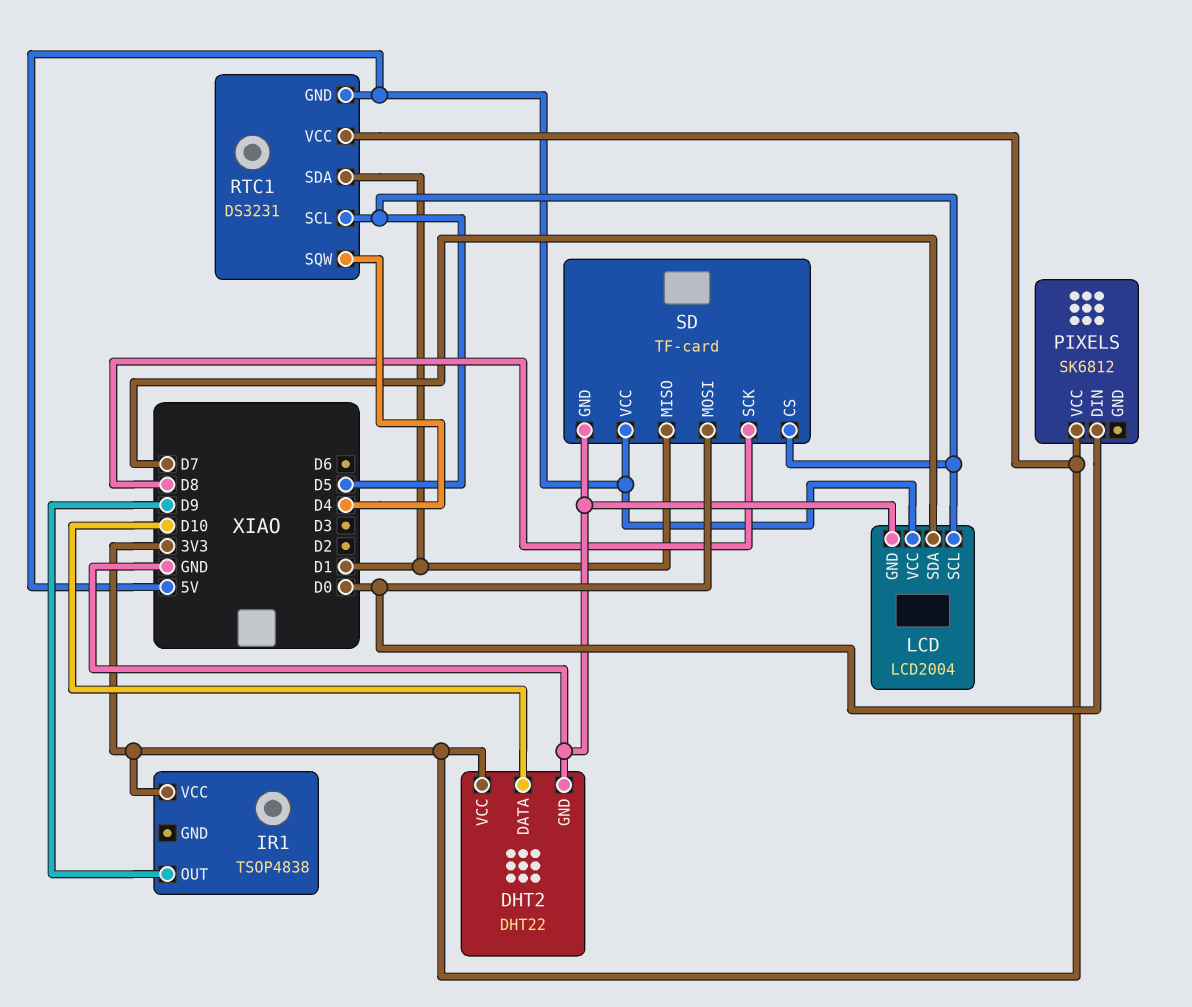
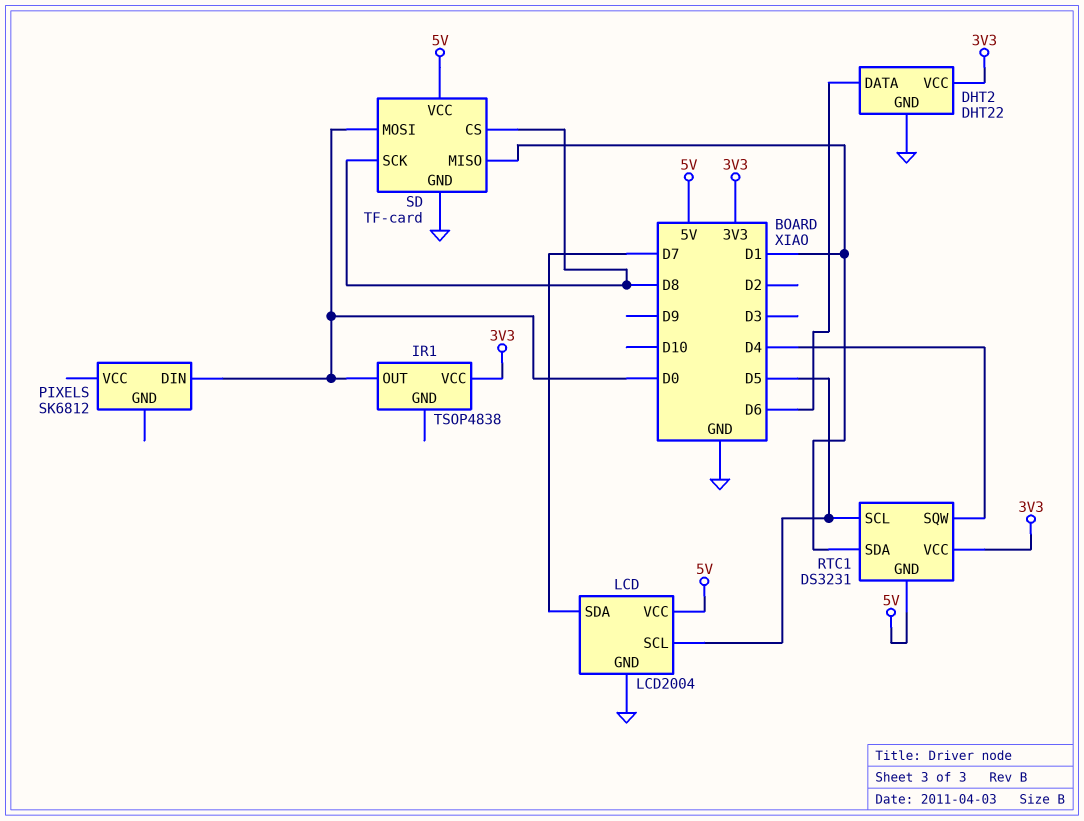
DHT2 pin DATA: D10 -> D6
IR1 pin OUT: D9 -> D0
PIXELS pin VCC: 3V3 -> none
SD pin CS: D5 -> D8

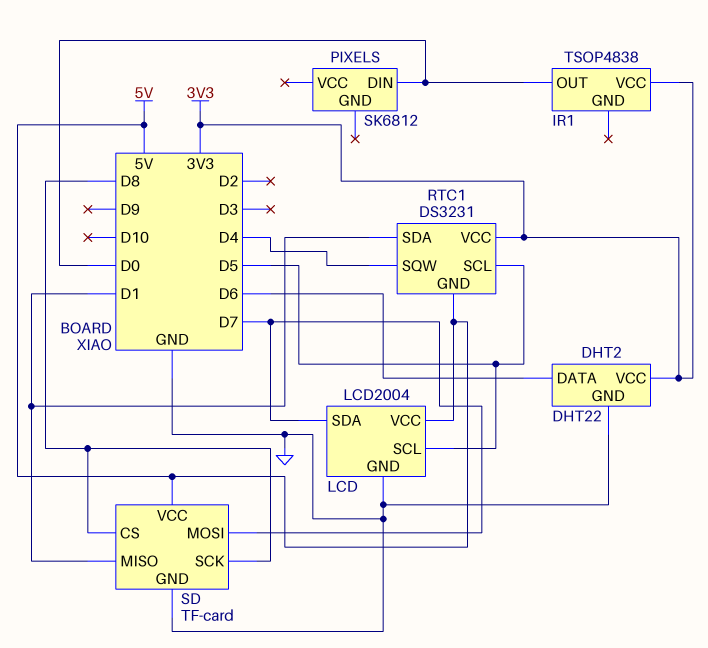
SD pin MOSI: D0 -> D7

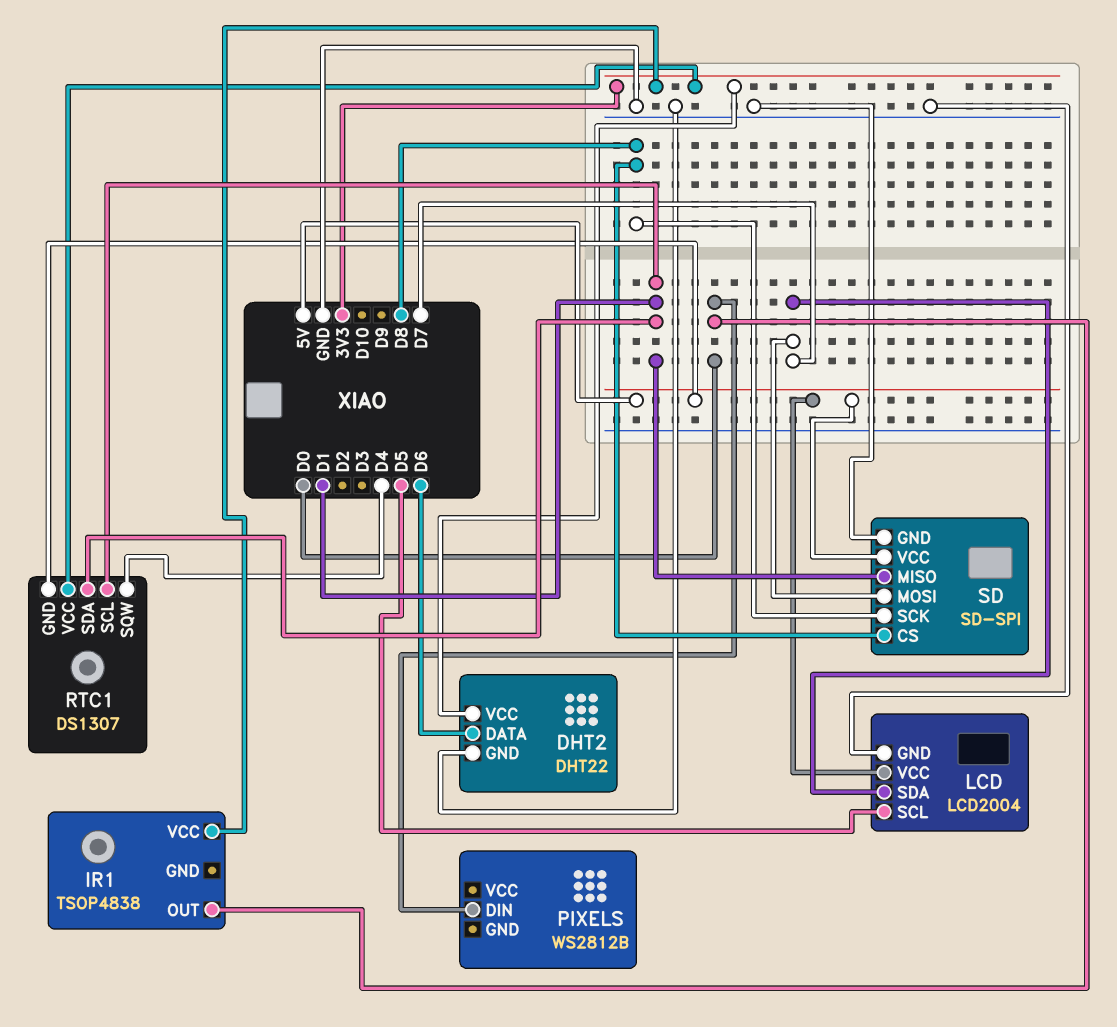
PIXELS: SK6812 -> WS2812B
RTC1: DS3231 -> DS1307
RTC1 pin SCL: D5 -> D1
SD: TF-card -> SD-SPI

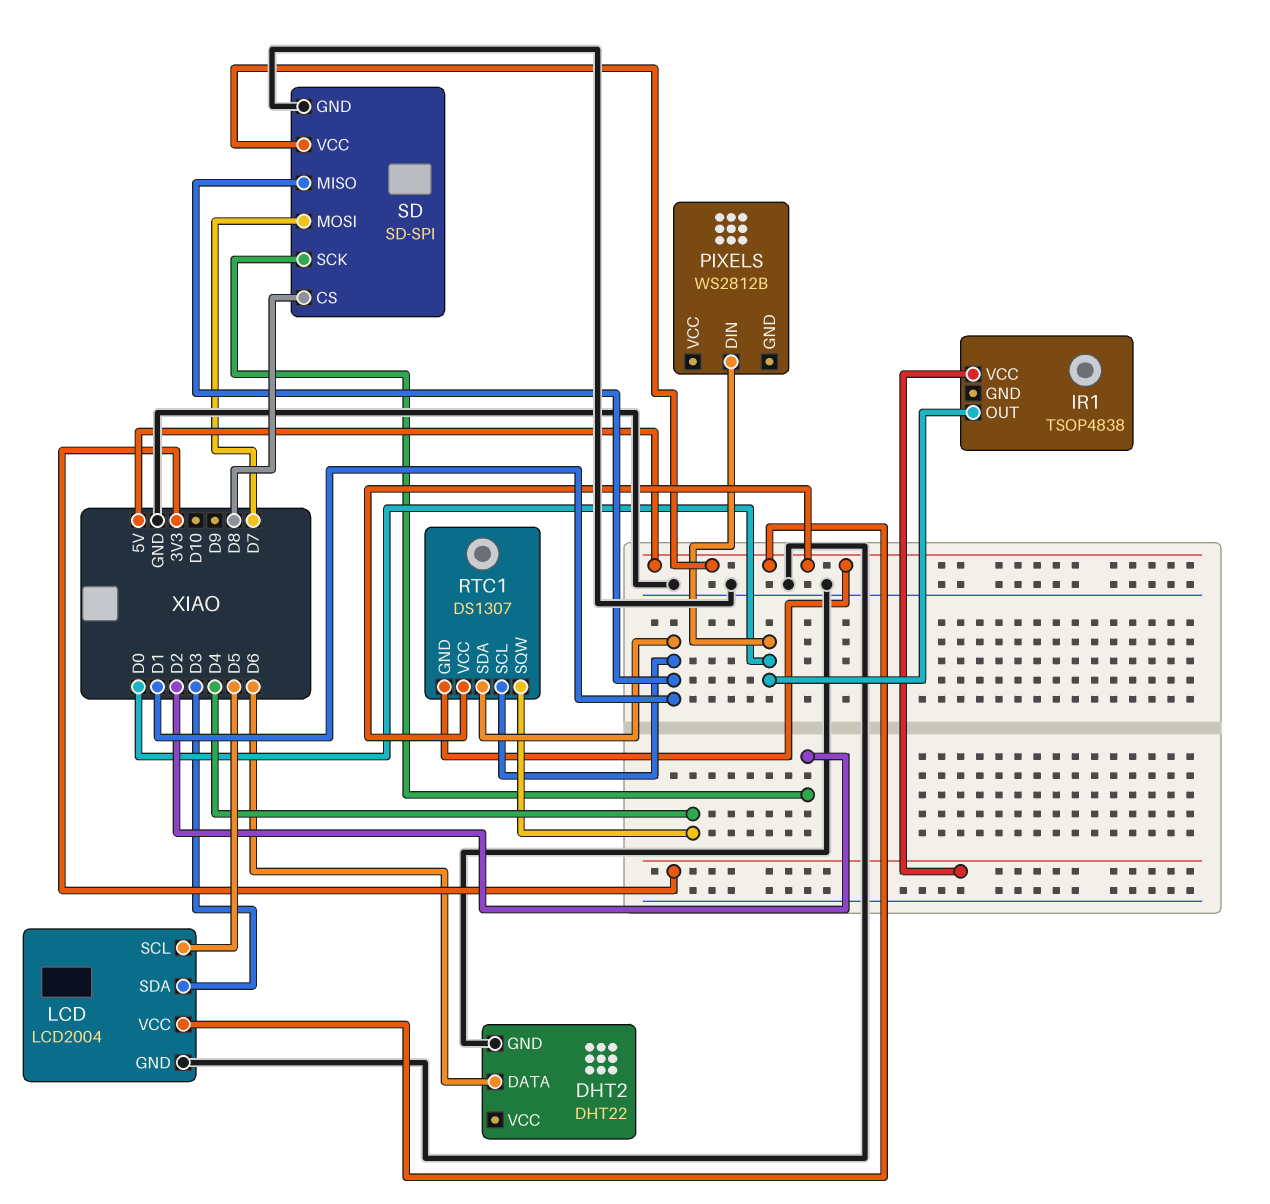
DHT2 pin VCC: 3V3 -> none
LCD pin SDA: D7 -> D3
RTC1 pin VCC: 3V3 -> 5V
SD pin SCK: D8 -> D2

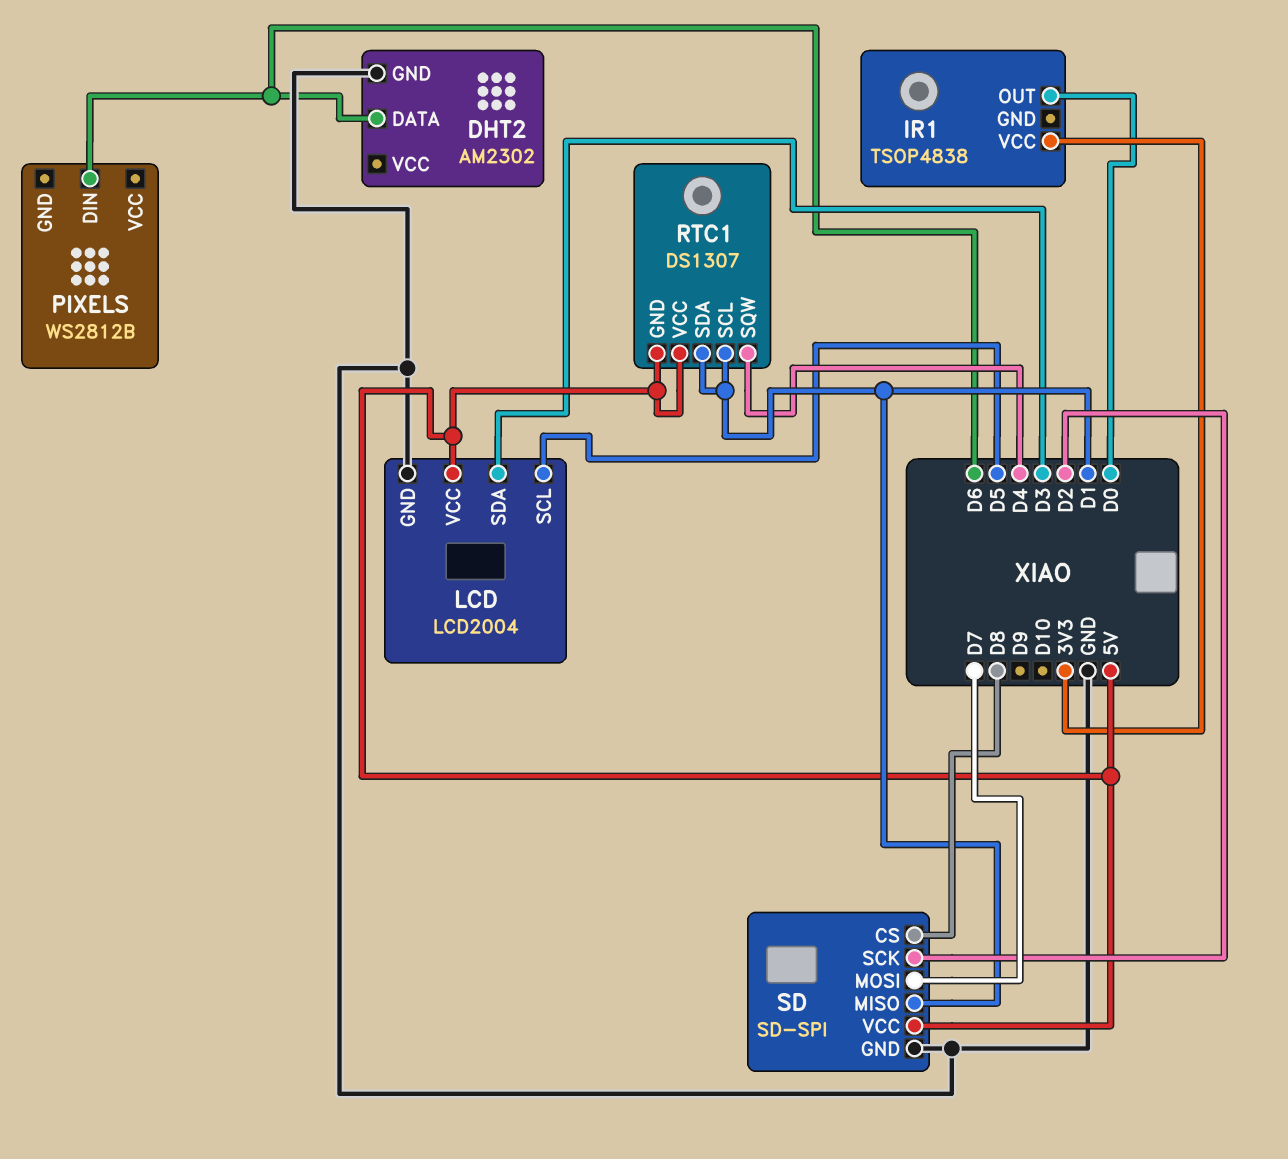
DHT2: DHT22 -> AM2302
PIXELS pin DIN: D0 -> D6

